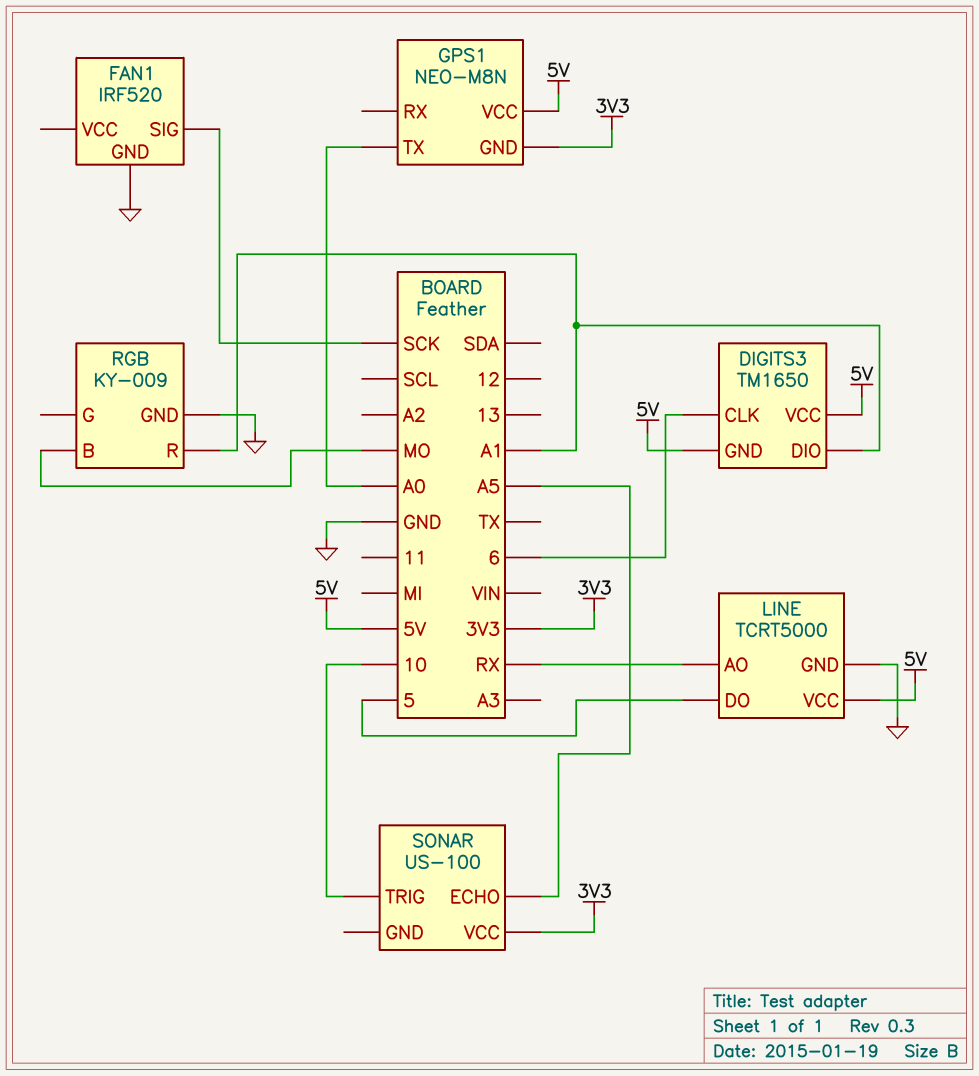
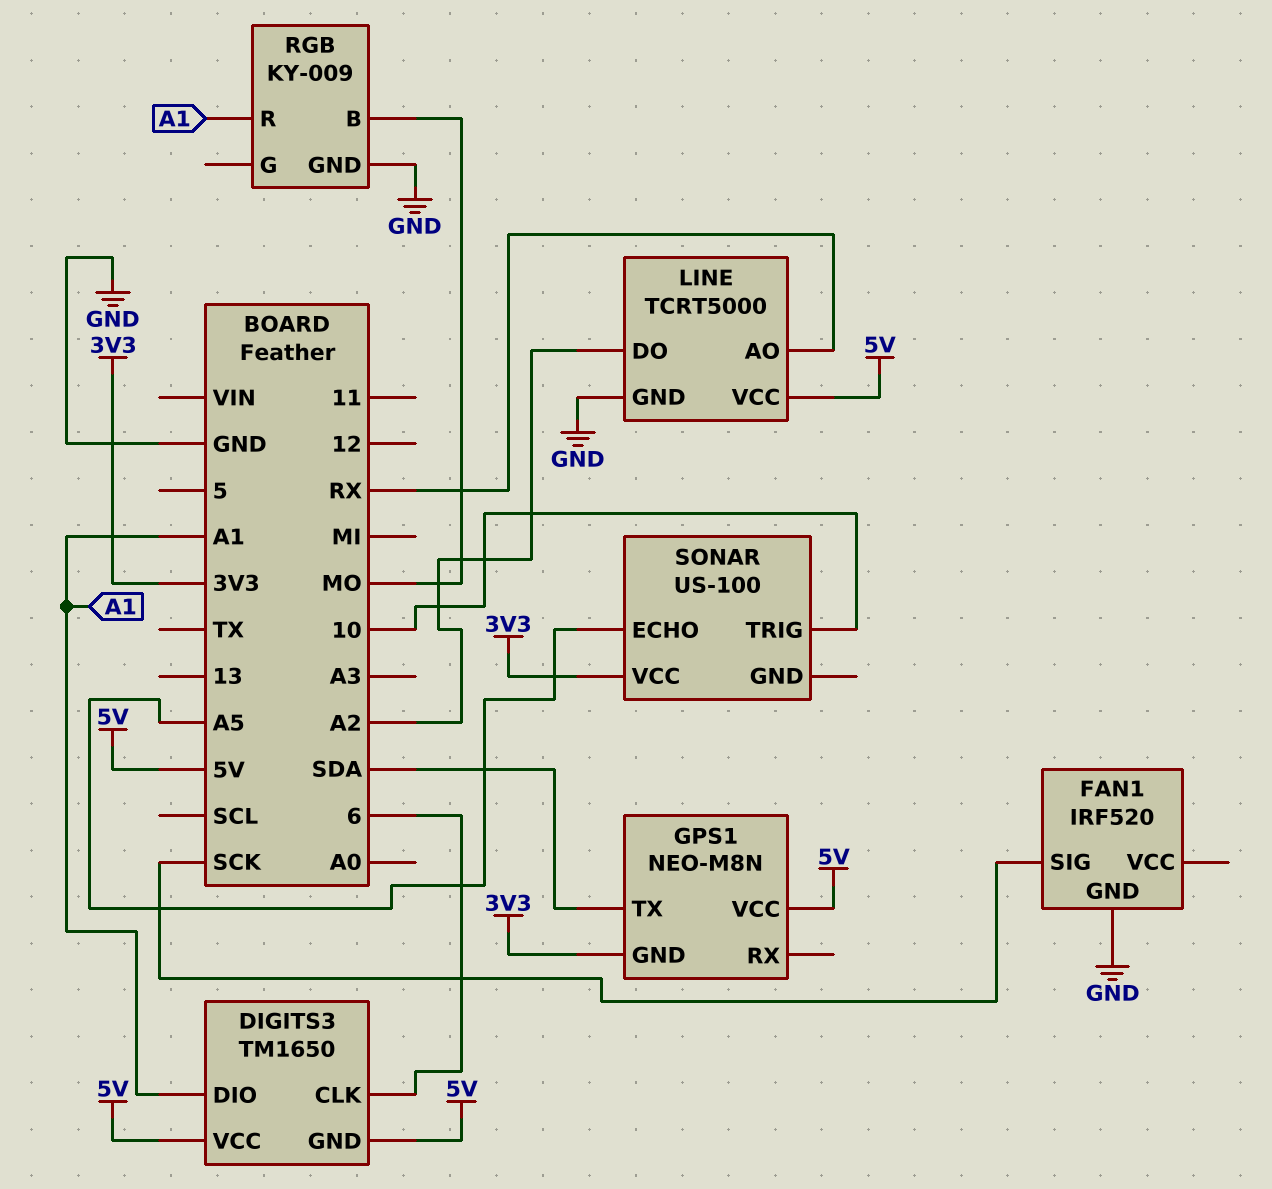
GPS1 pin TX: A0 -> SDA
LINE pin DO: 5 -> A2

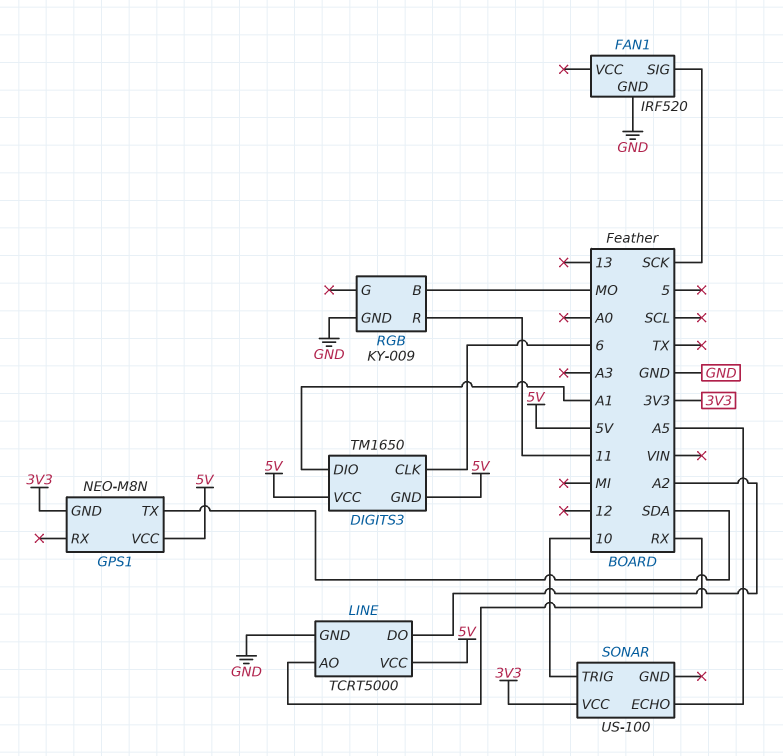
RGB pin R: A1 -> 11

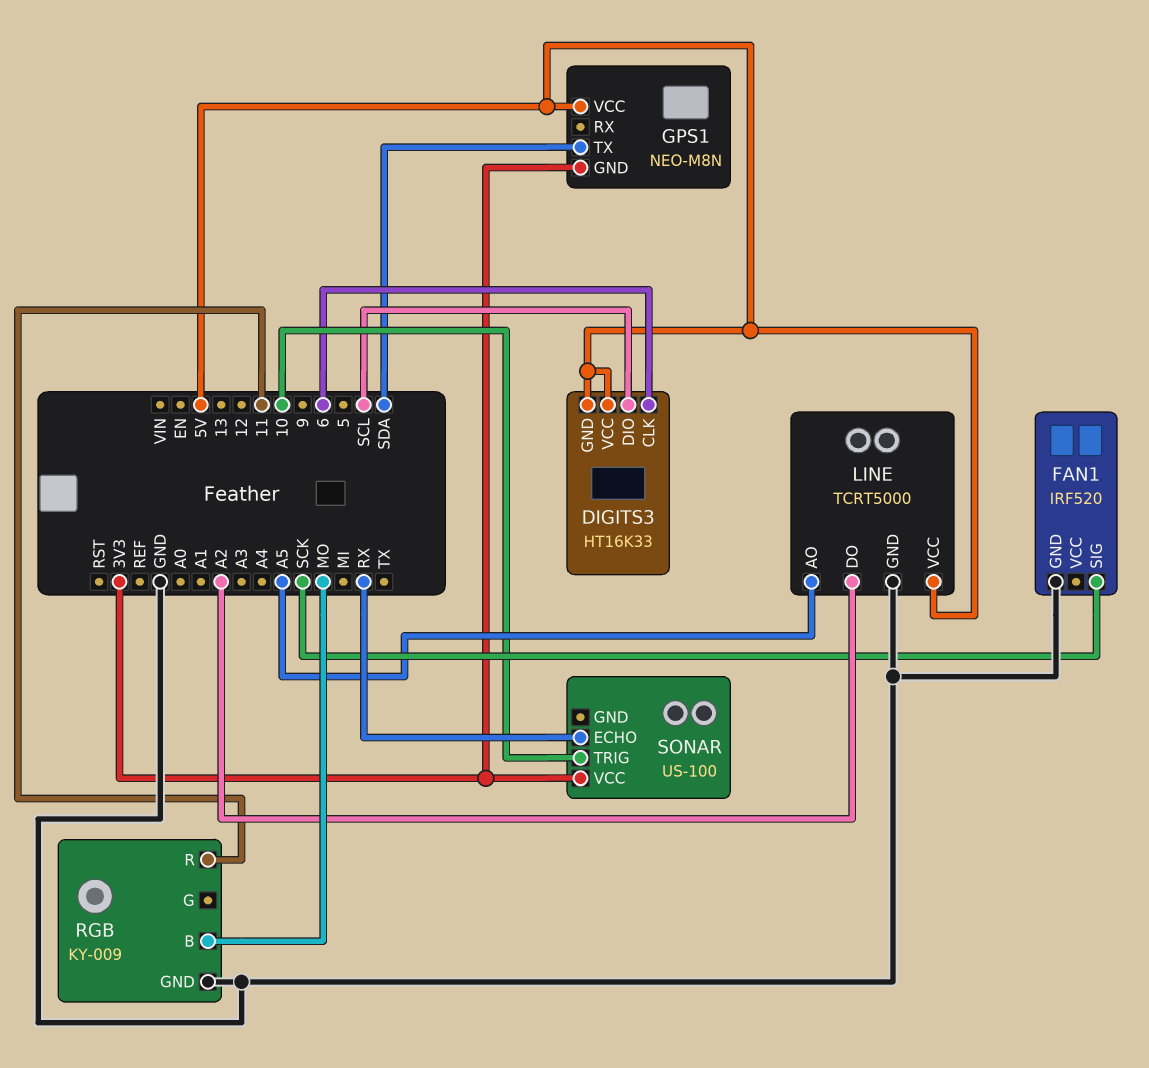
DIGITS3: TM1650 -> HT16K33
DIGITS3 pin DIO: A1 -> SCL
LINE pin AO: RX -> A5
SONAR pin ECHO: A5 -> RX

